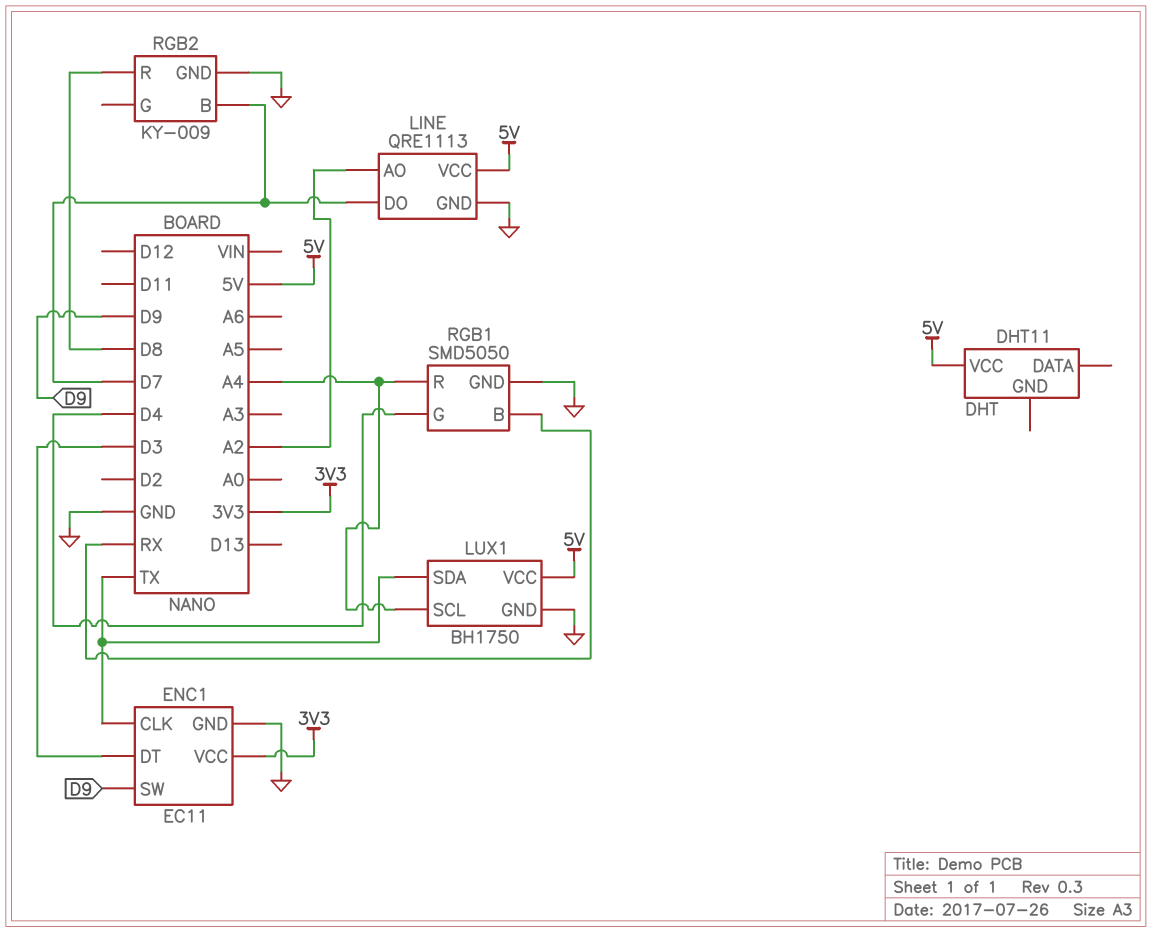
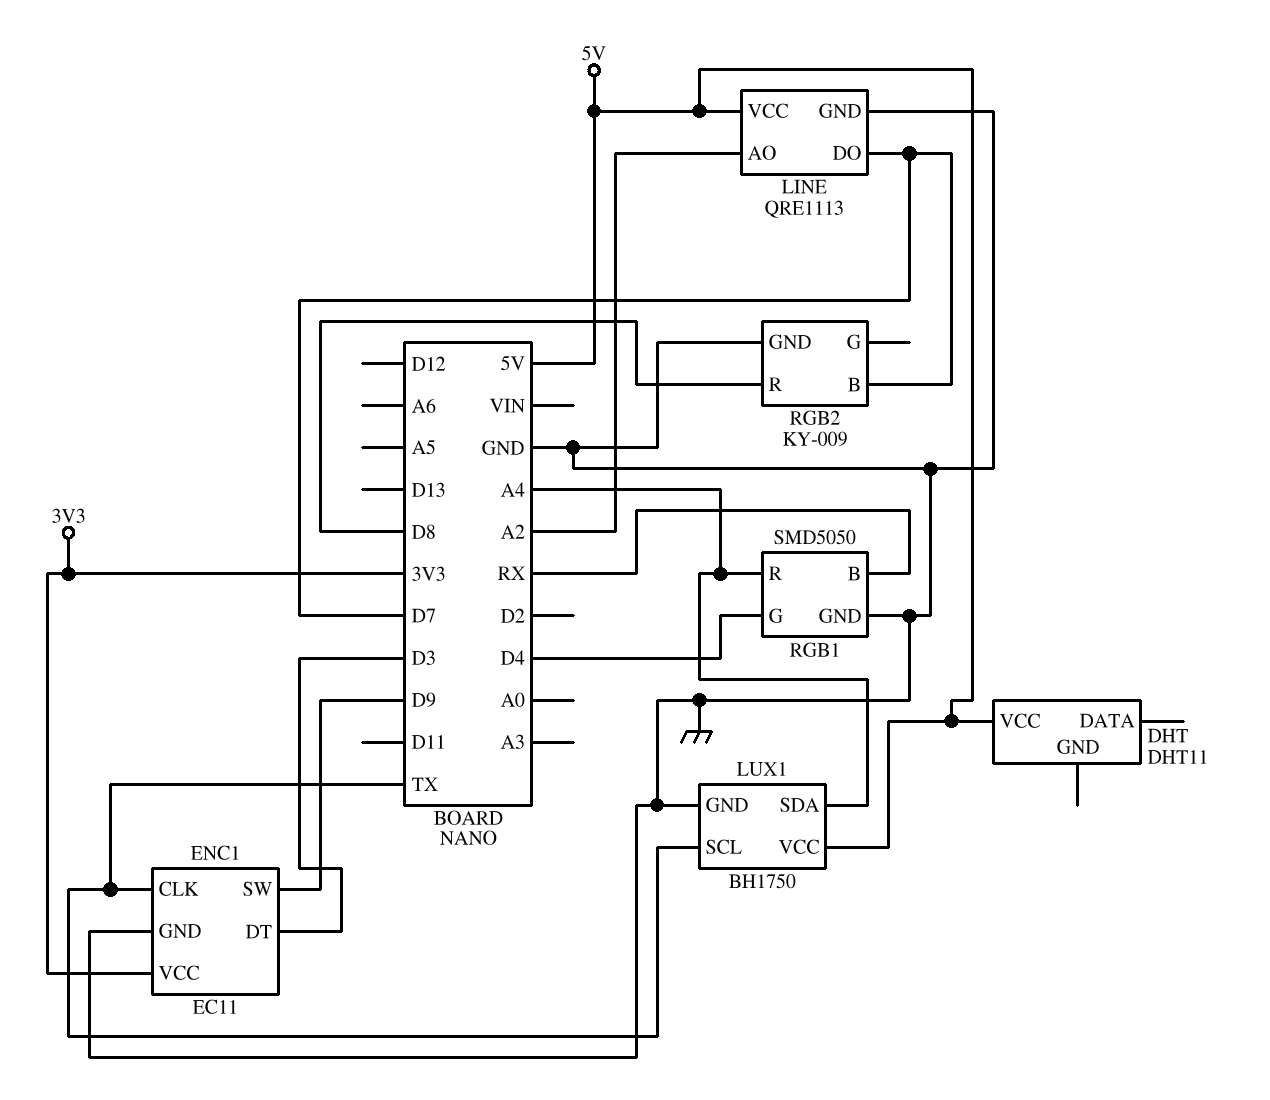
LUX1 pin SCL: A4 -> TX
LUX1 pin SDA: TX -> A4

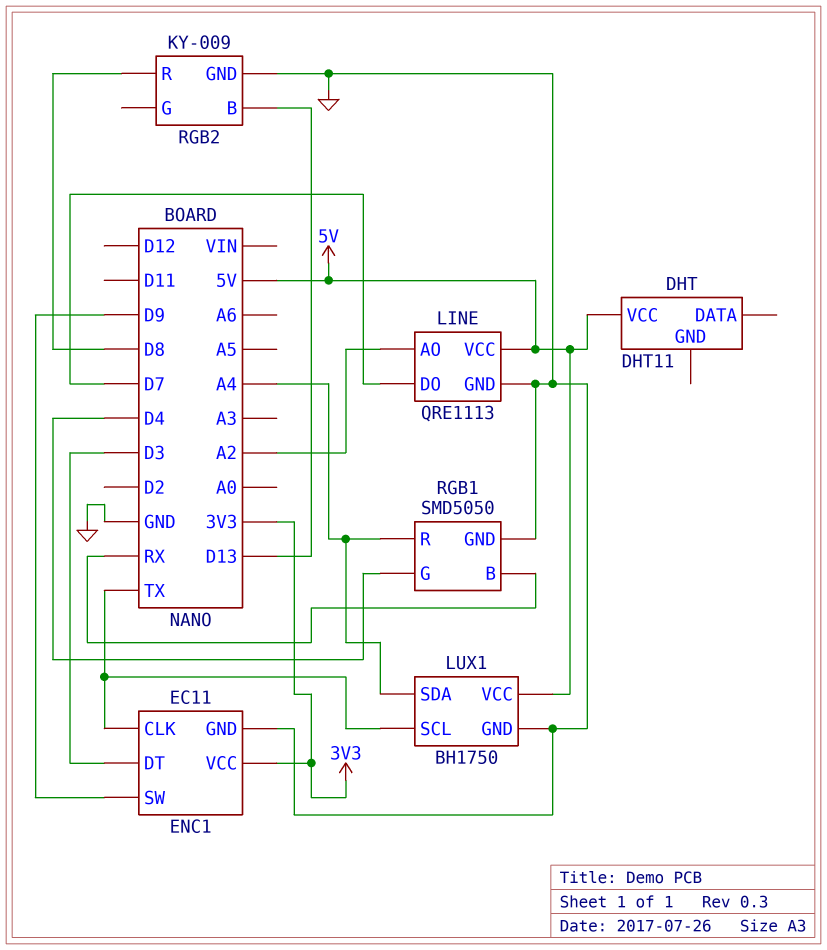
RGB2 pin B: D7 -> D13

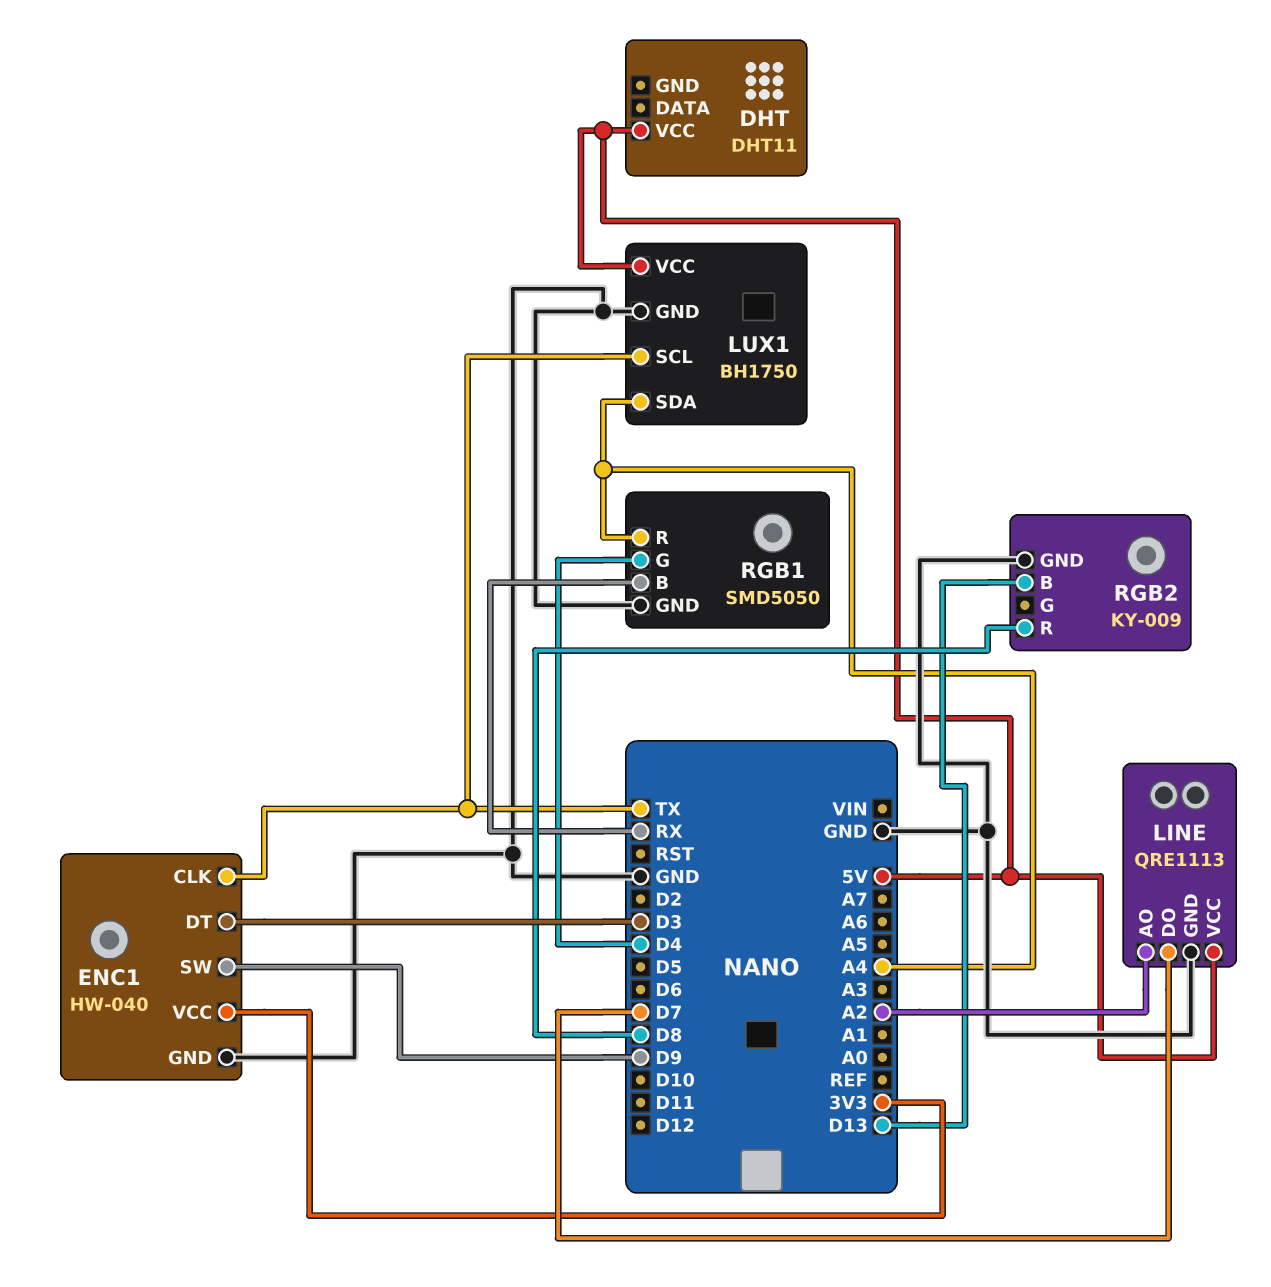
ENC1: EC11 -> HW-040

